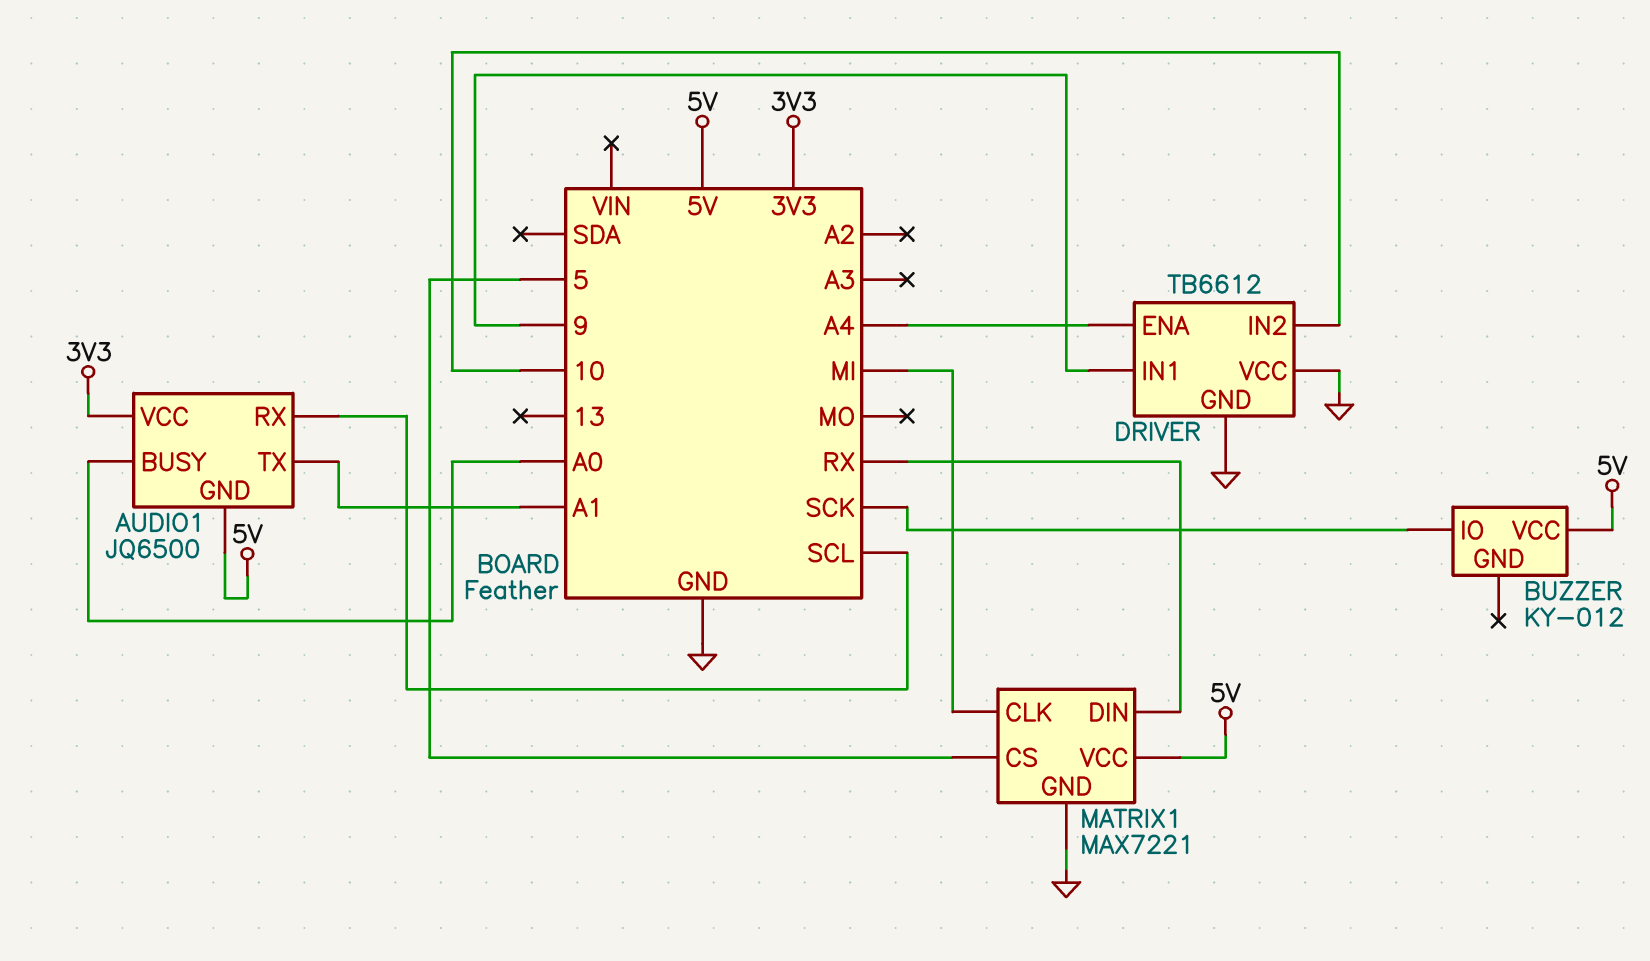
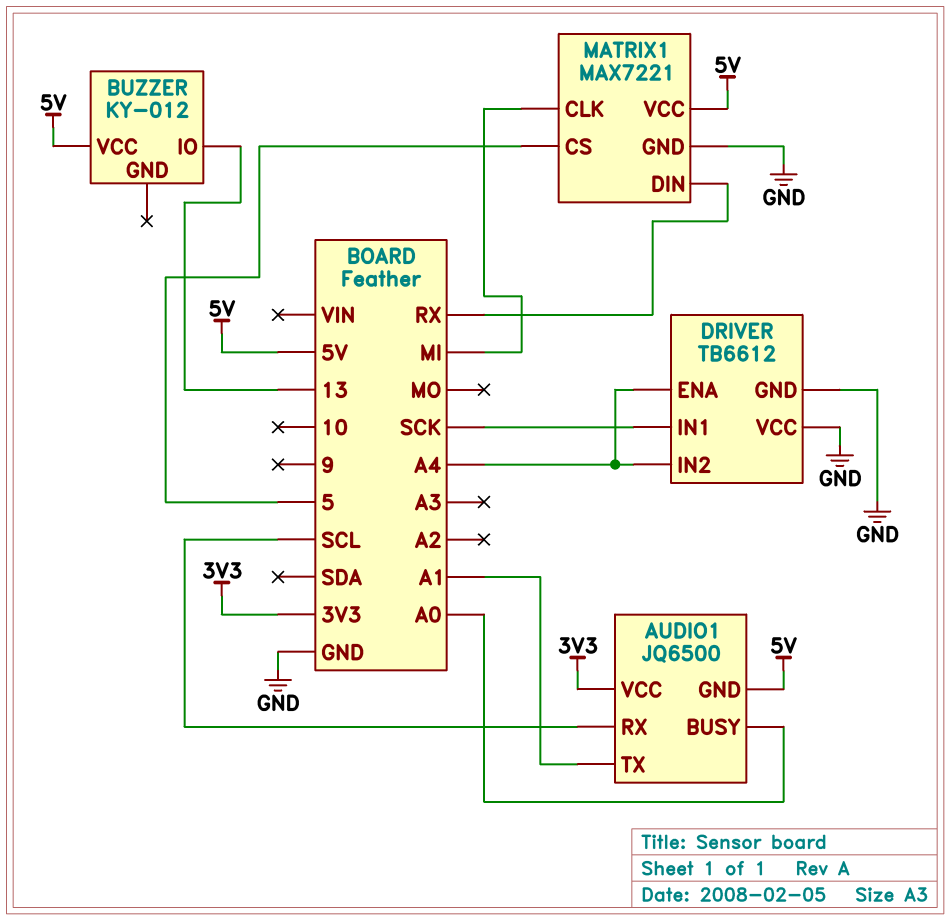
BUZZER pin IO: SCK -> 13
DRIVER pin IN1: 9 -> SCK
DRIVER pin IN2: 10 -> A4

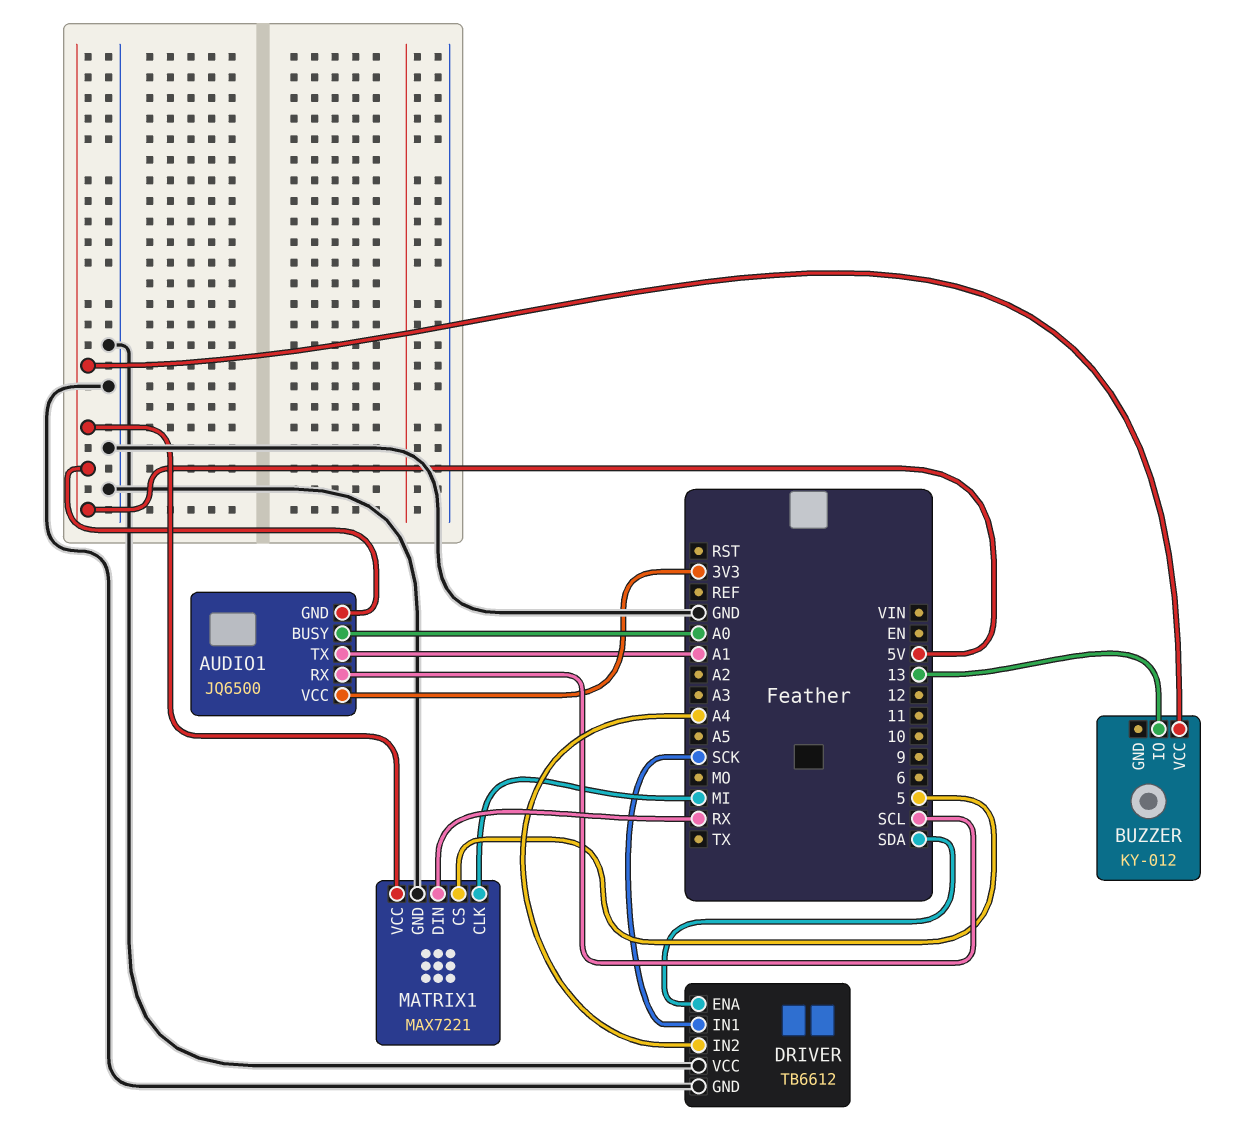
DRIVER pin ENA: A4 -> SDA

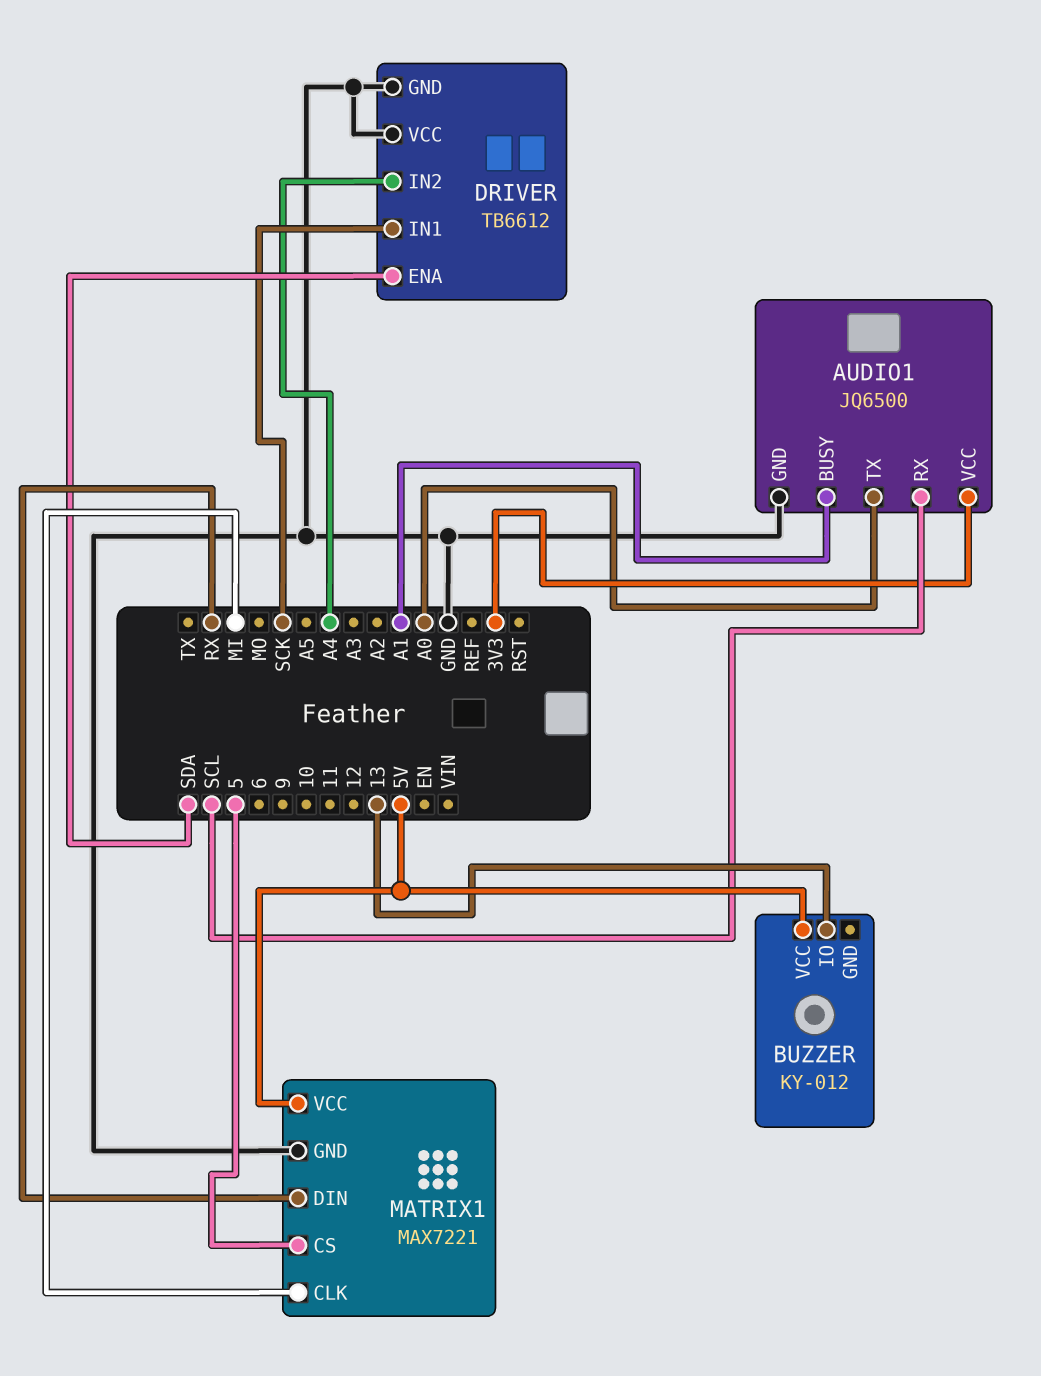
AUDIO1 pin BUSY: A0 -> A1
AUDIO1 pin GND: 5V -> GND
AUDIO1 pin TX: A1 -> A0

